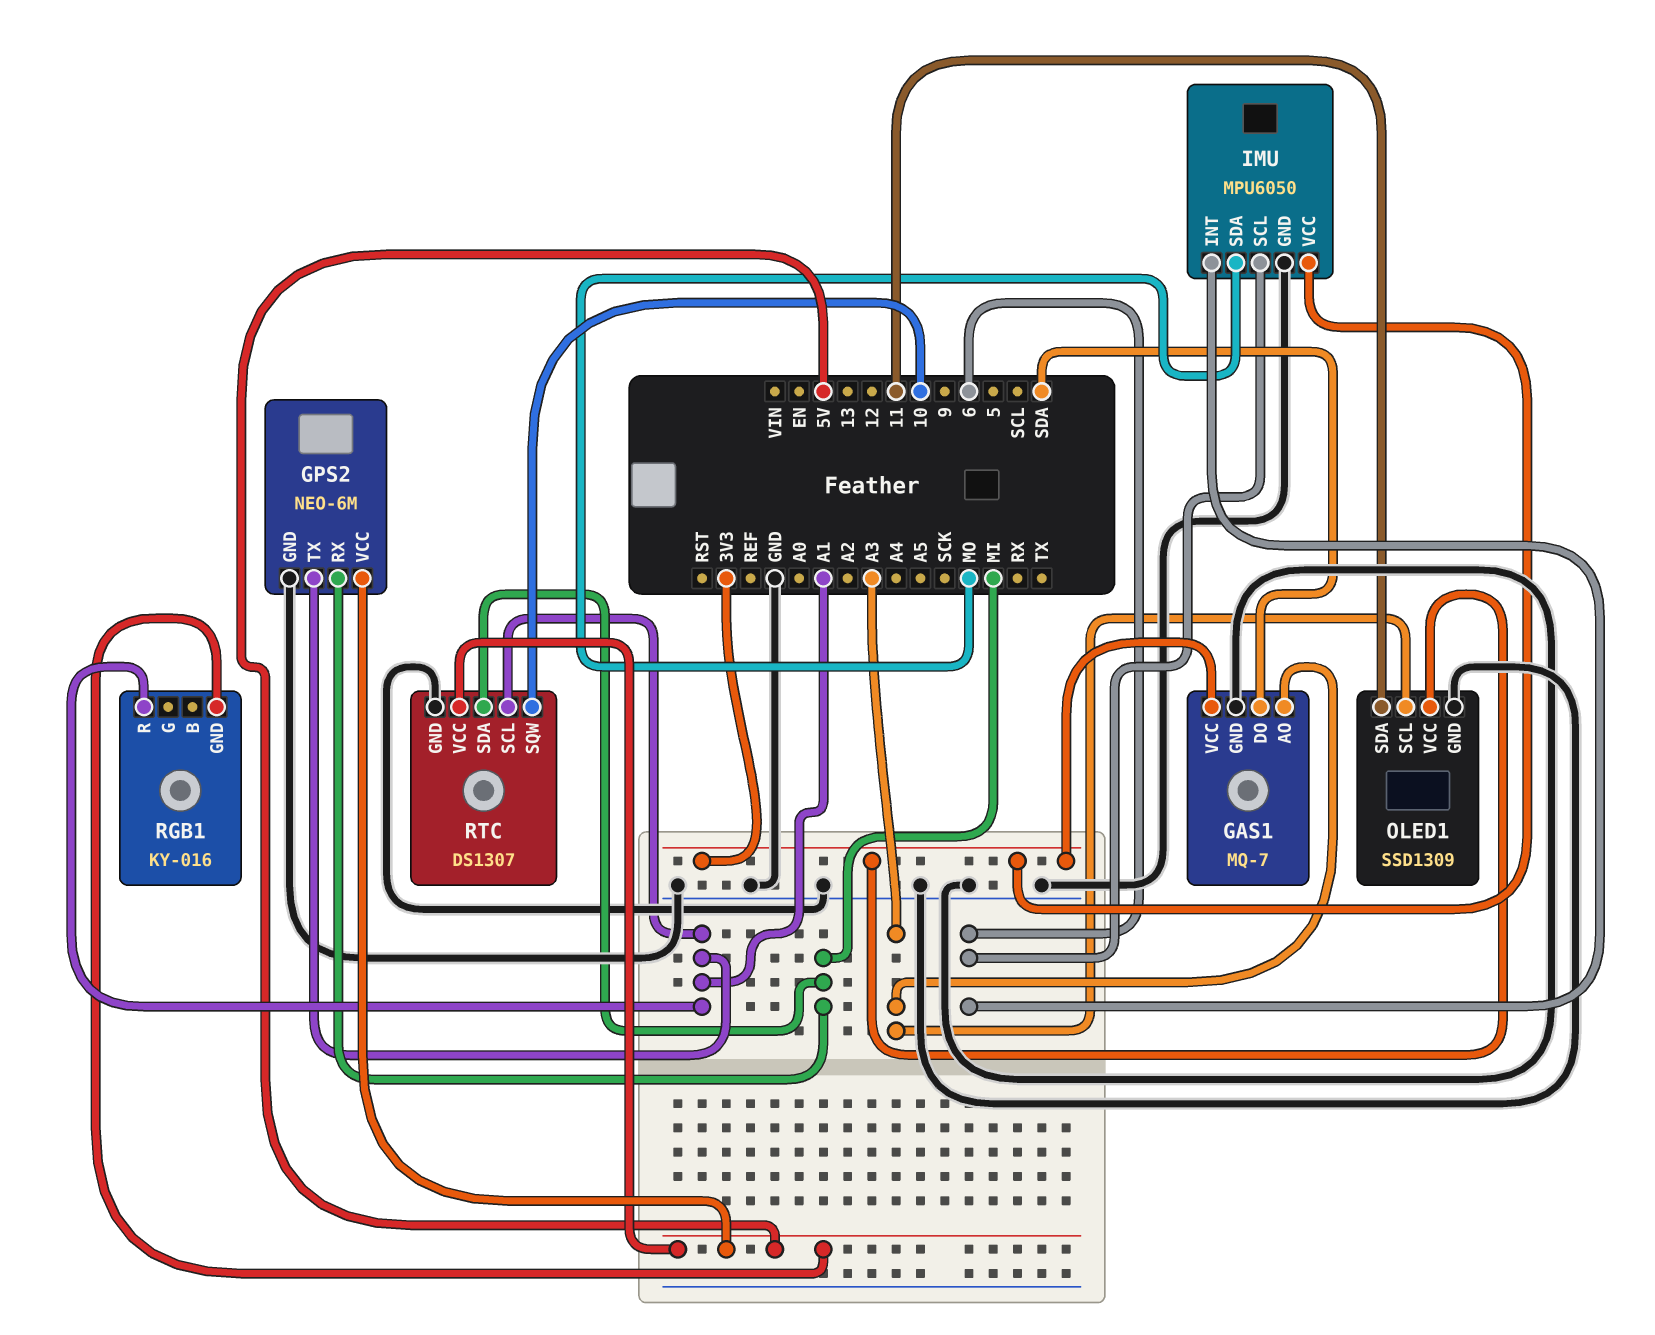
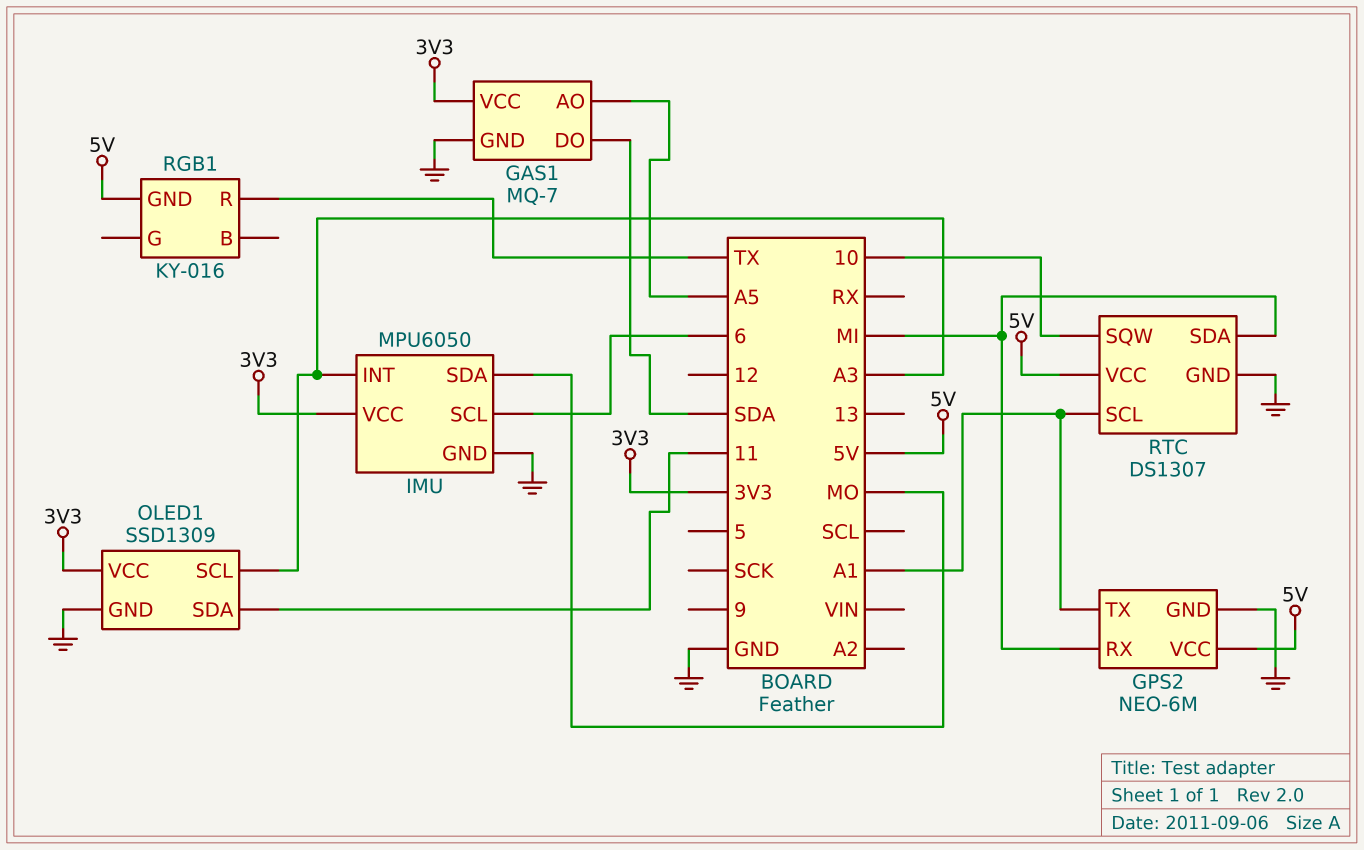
GAS1 pin AO: A3 -> A5
IMU pin INT: 6 -> A3
RGB1 pin R: A1 -> TX

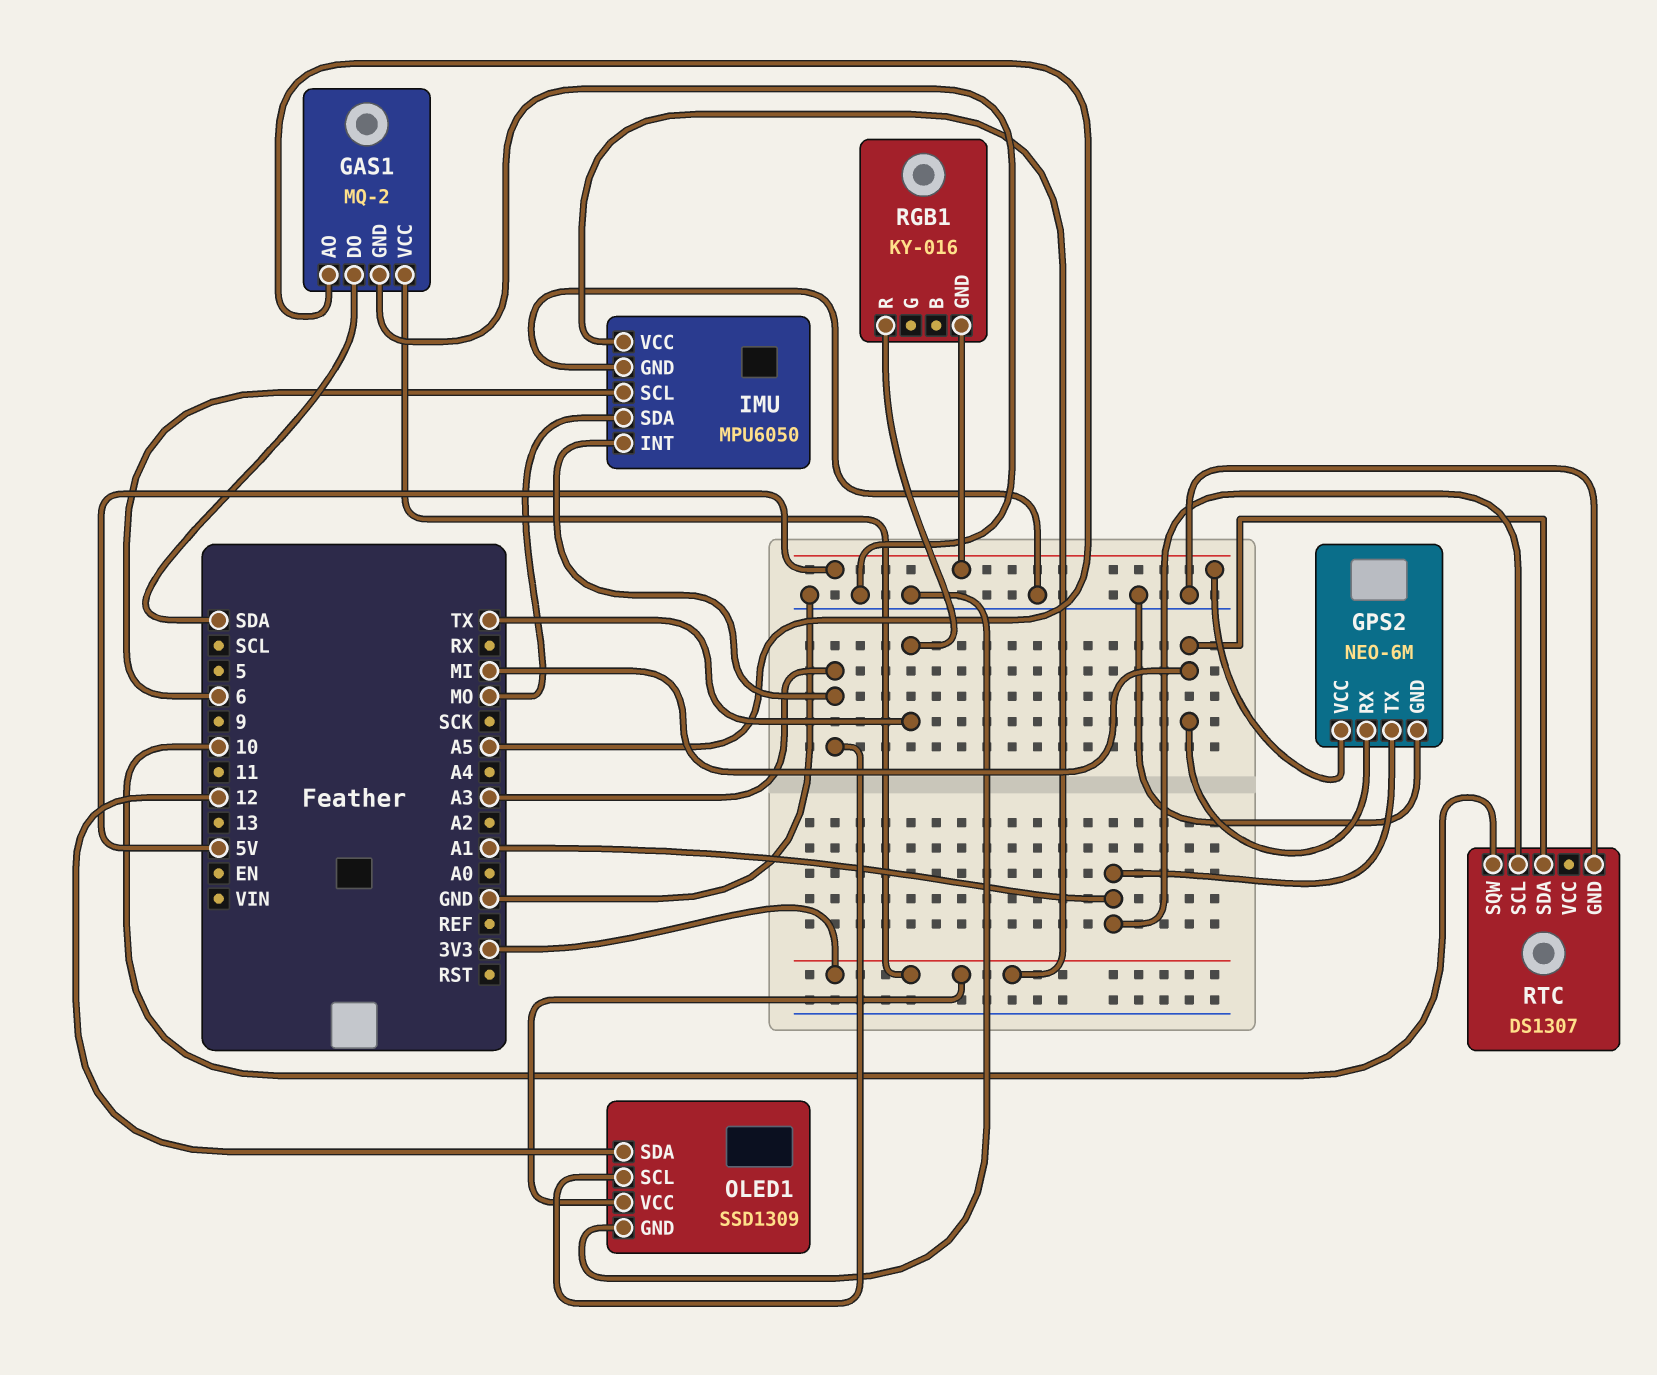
GAS1: MQ-7 -> MQ-2
OLED1 pin SDA: 11 -> 12
RTC pin VCC: 5V -> none

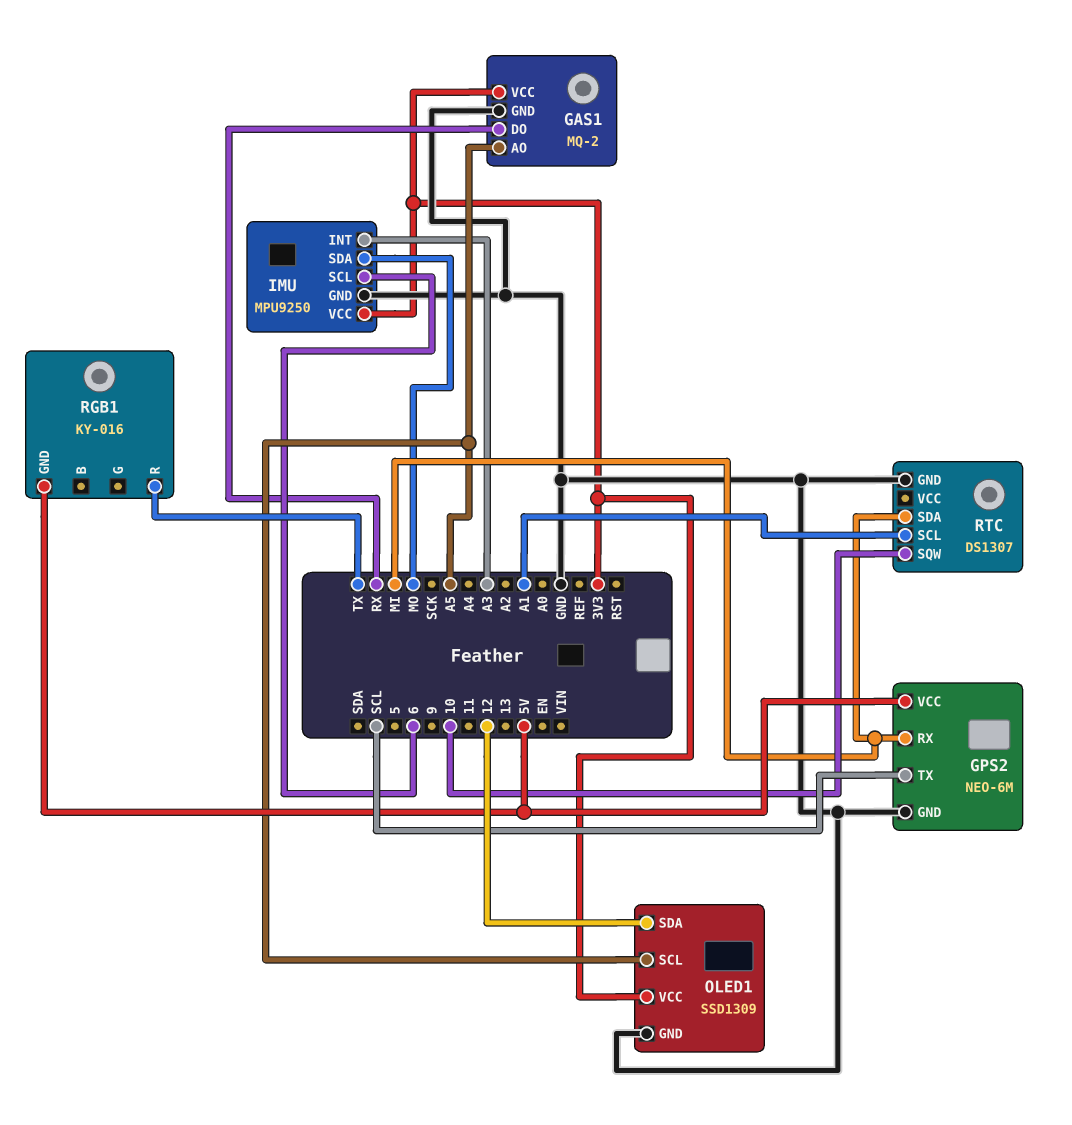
GAS1 pin DO: SDA -> RX
GPS2 pin TX: A1 -> SCL
IMU: MPU6050 -> MPU9250
OLED1 pin SCL: A3 -> A5

